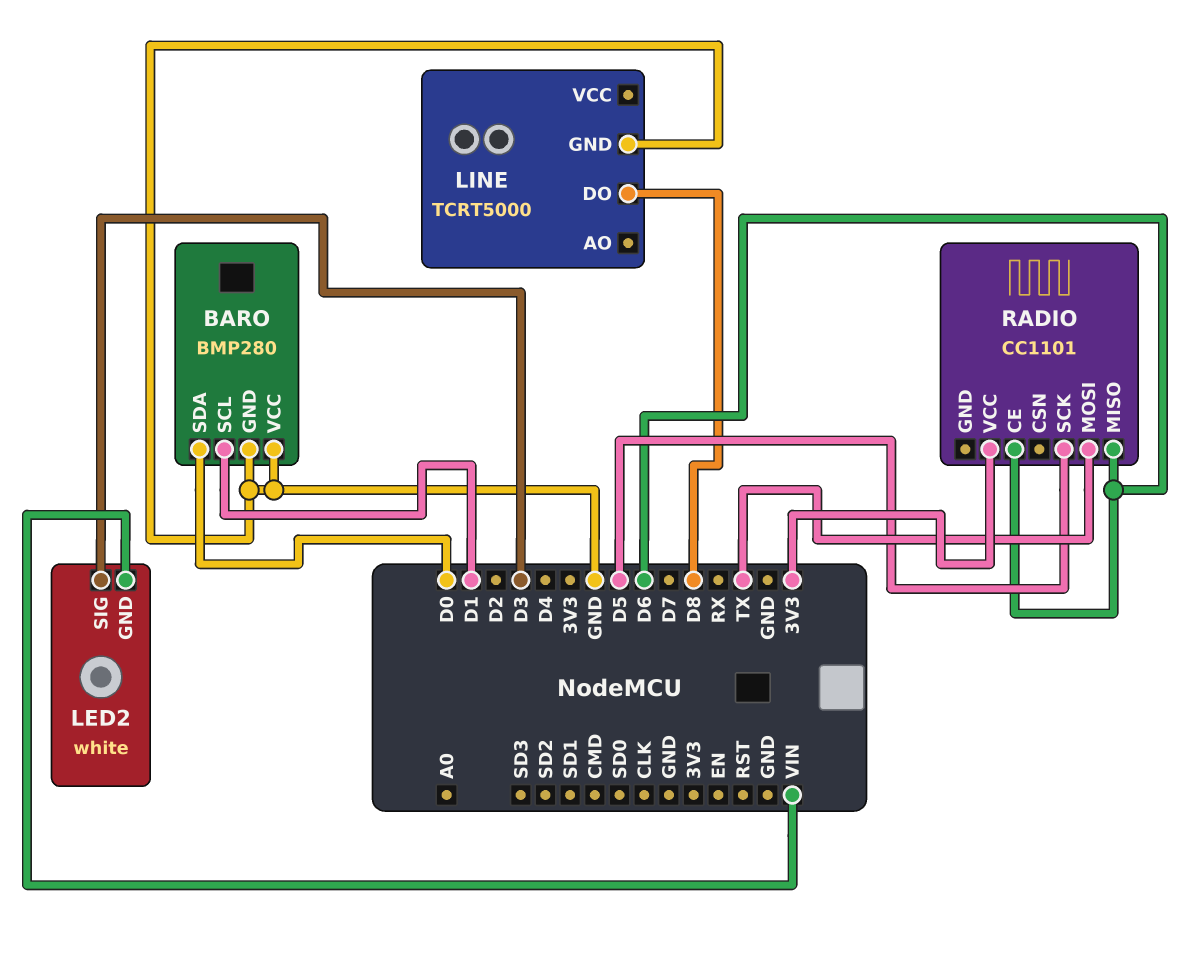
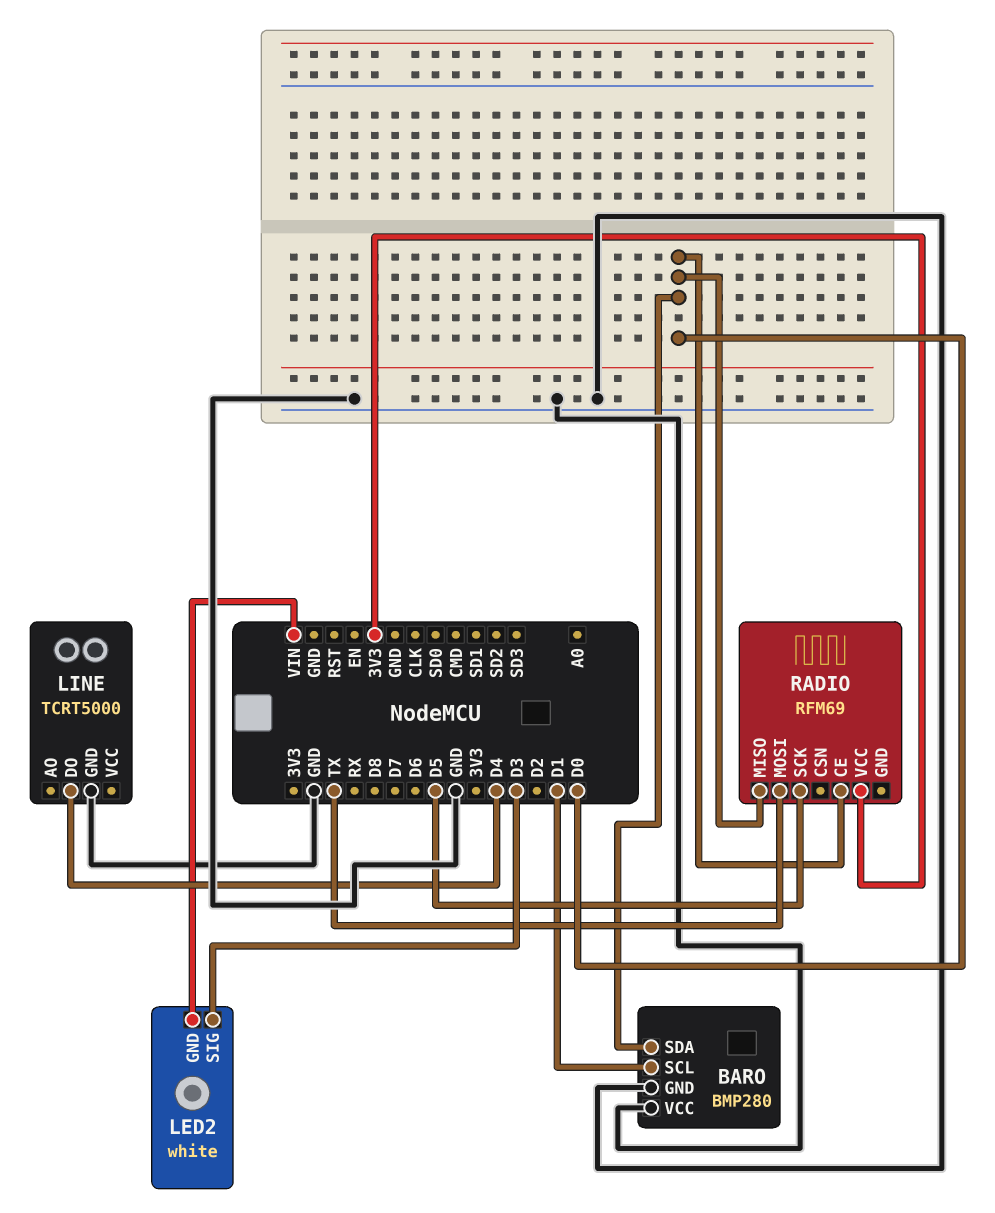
LINE pin DO: D8 -> D4
RADIO: CC1101 -> RFM69
RADIO pin CE: D6 -> D0
RADIO pin MISO: D6 -> D0

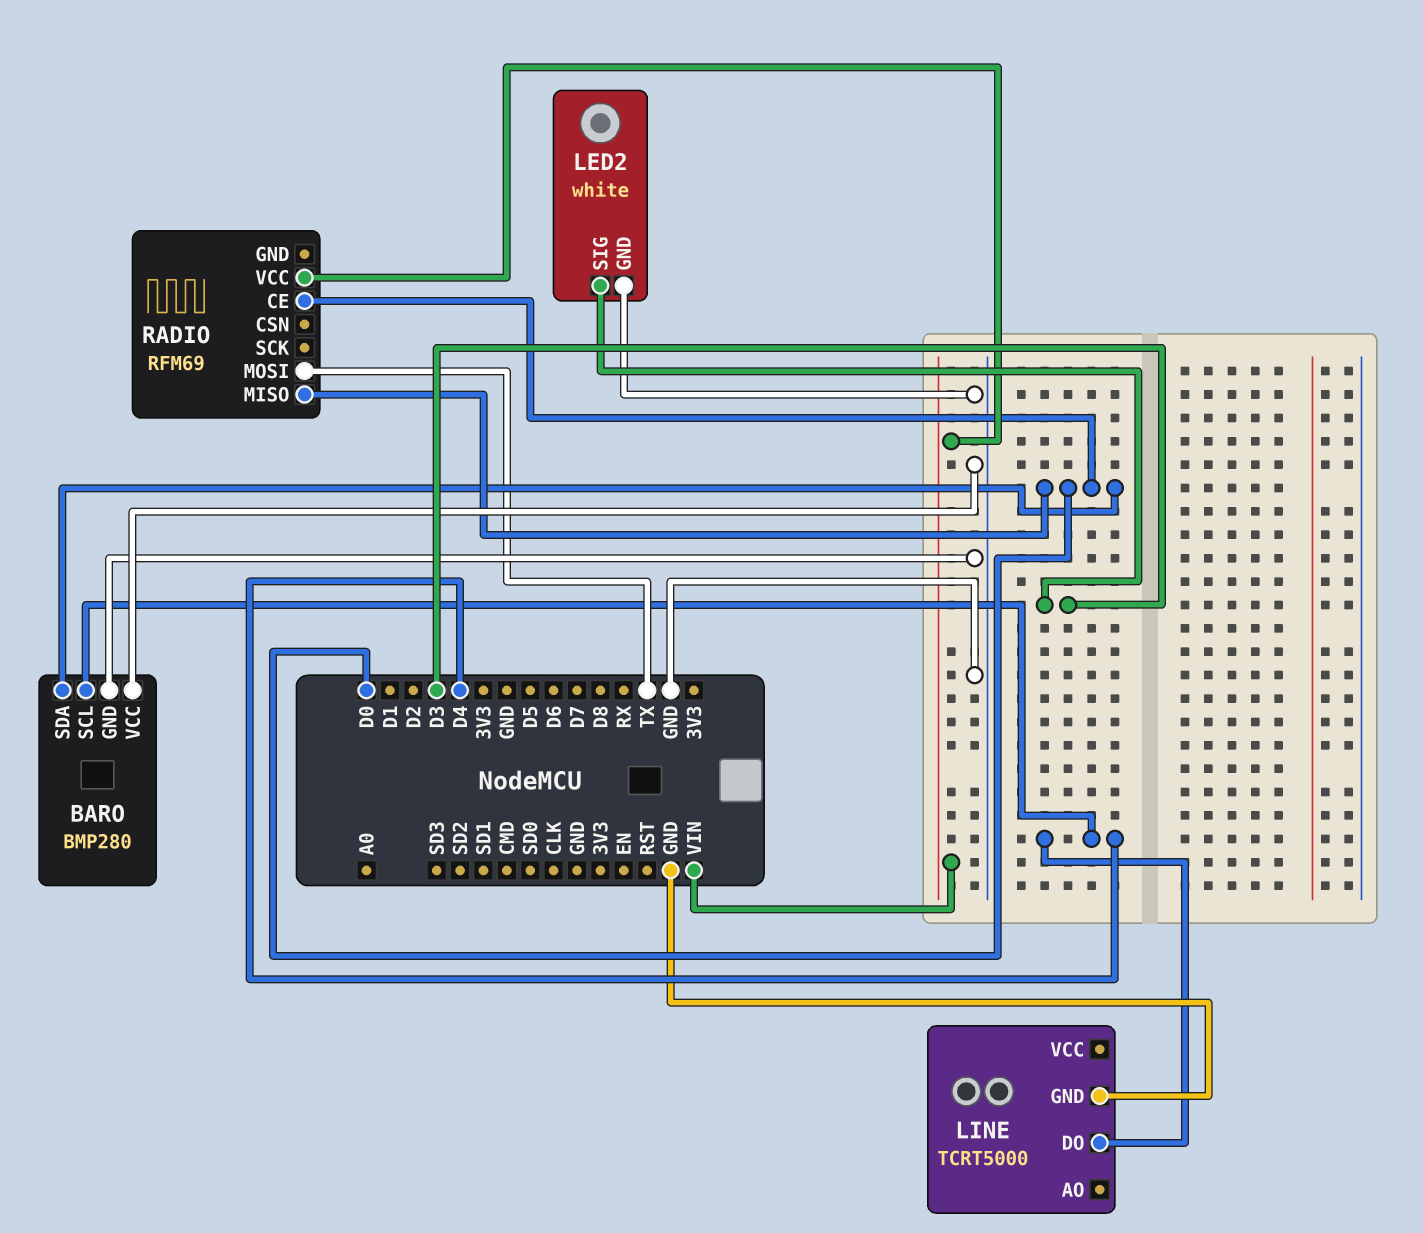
BARO pin SCL: D1 -> D4
LED2 pin GND: VIN -> GND
RADIO pin SCK: D5 -> none
RADIO pin VCC: 3V3 -> VIN

